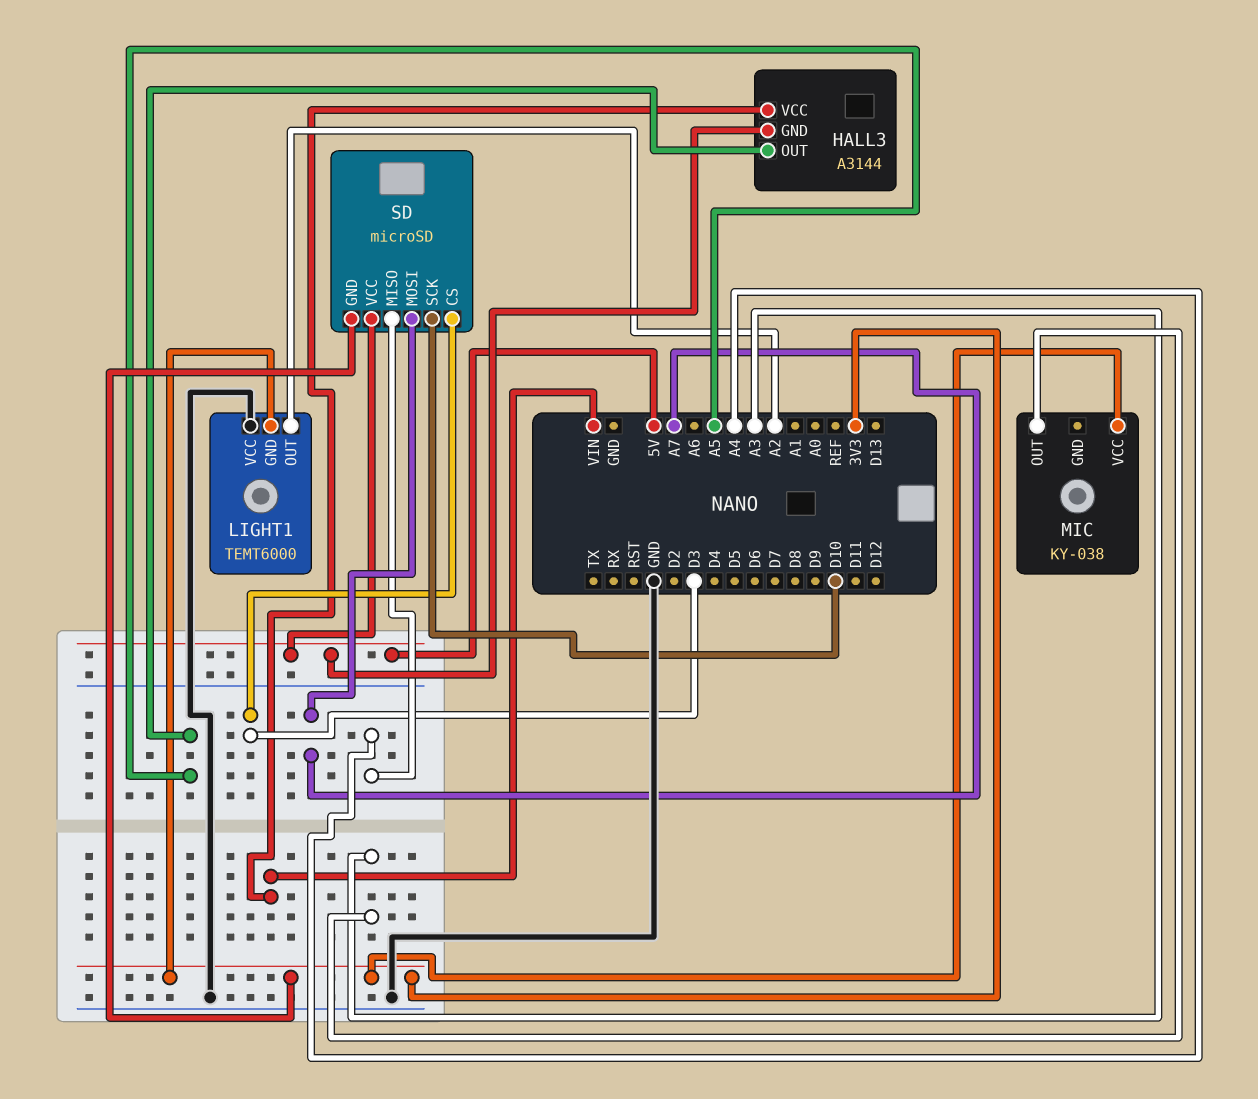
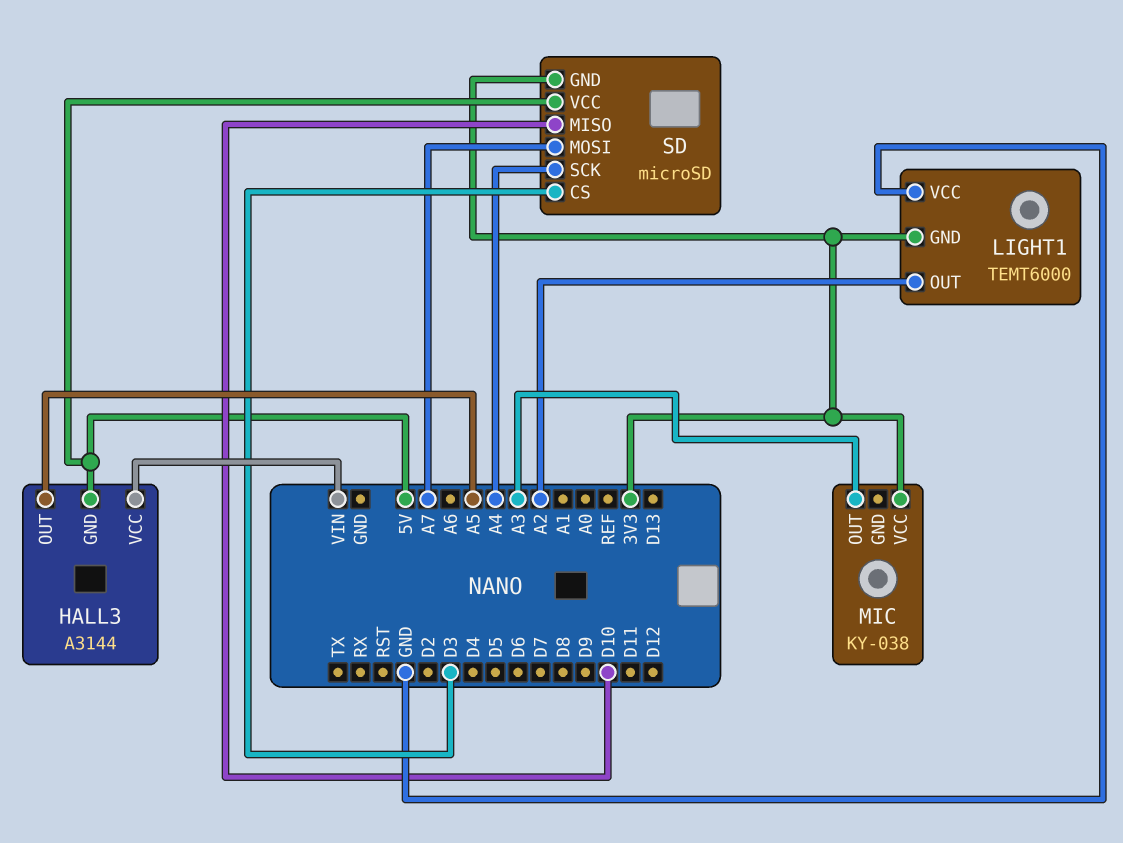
SD pin MISO: A4 -> D10
SD pin SCK: D10 -> A4

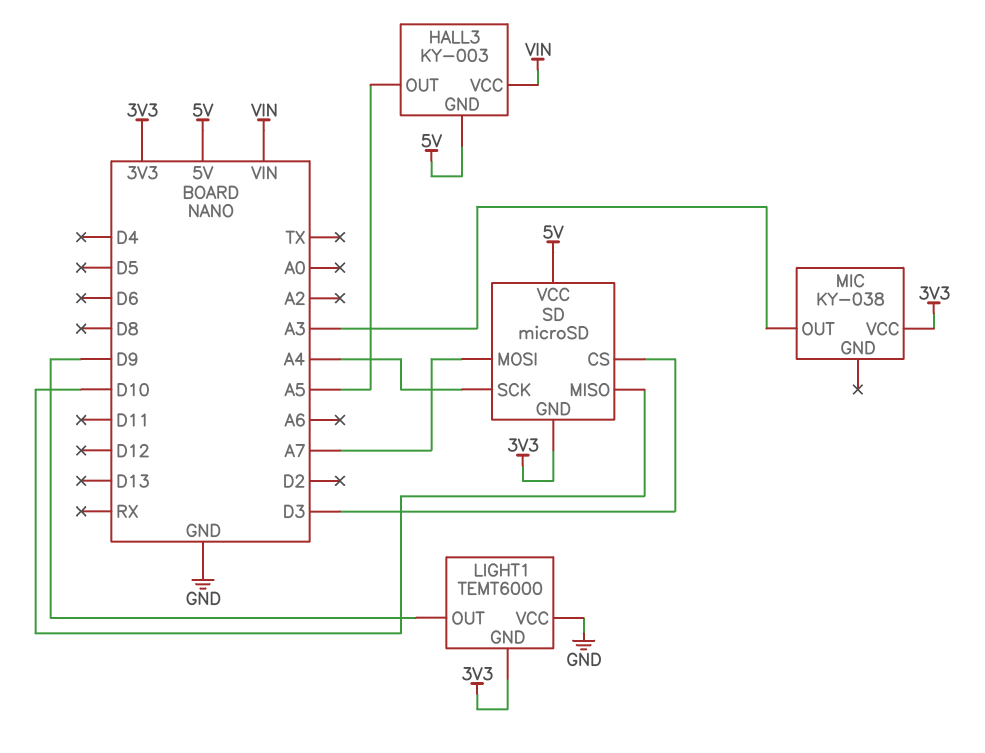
HALL3: A3144 -> KY-003
LIGHT1 pin OUT: A2 -> D9

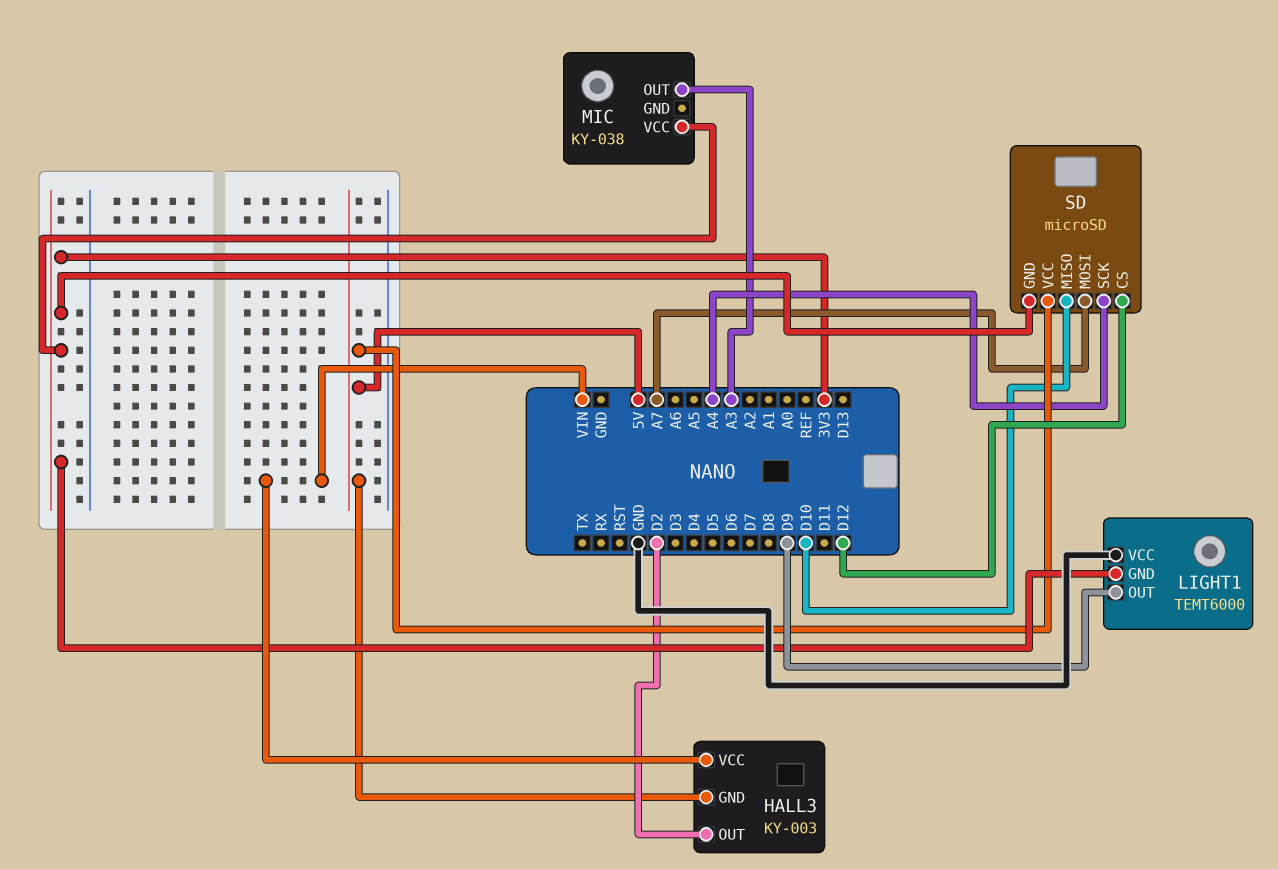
HALL3 pin OUT: A5 -> D2
SD pin CS: D3 -> D12

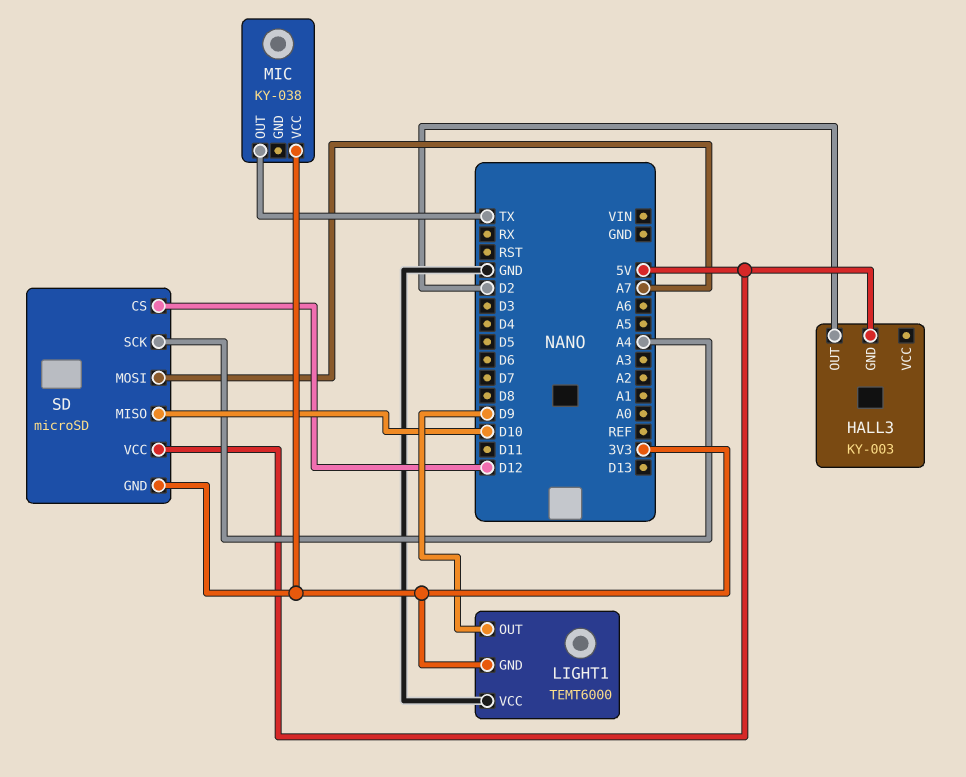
HALL3 pin VCC: VIN -> none
MIC pin OUT: A3 -> TX

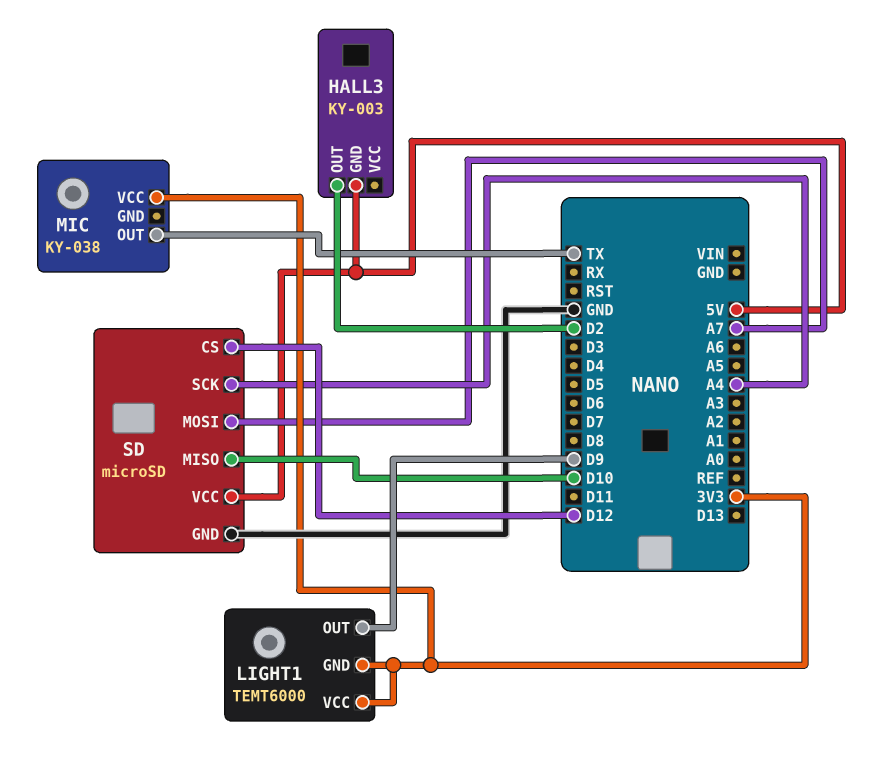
LIGHT1 pin VCC: GND -> 3V3
SD pin GND: 3V3 -> GND

